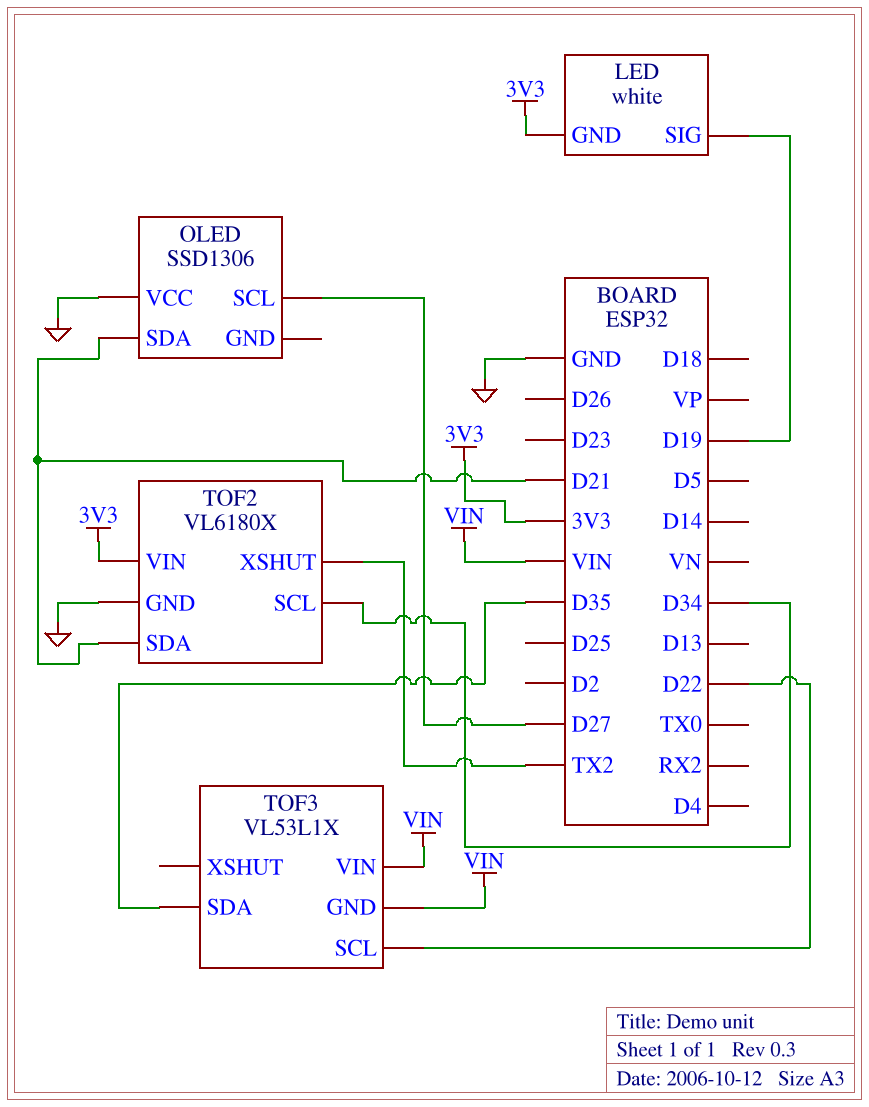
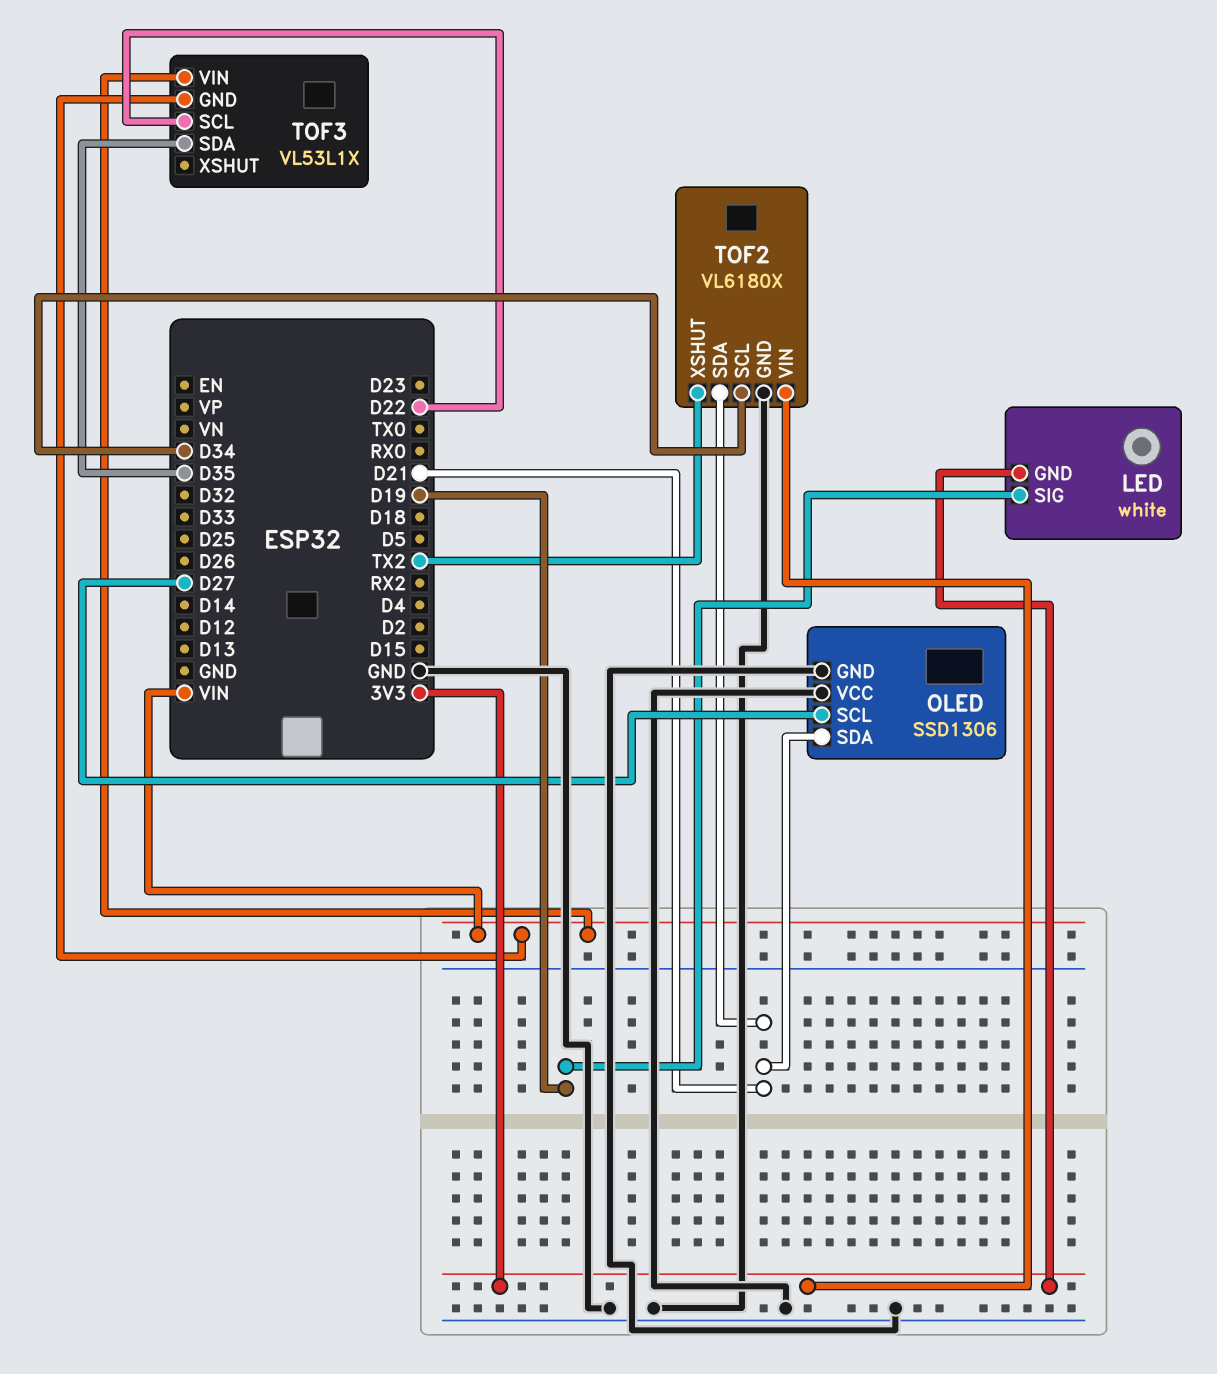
OLED pin GND: none -> GND

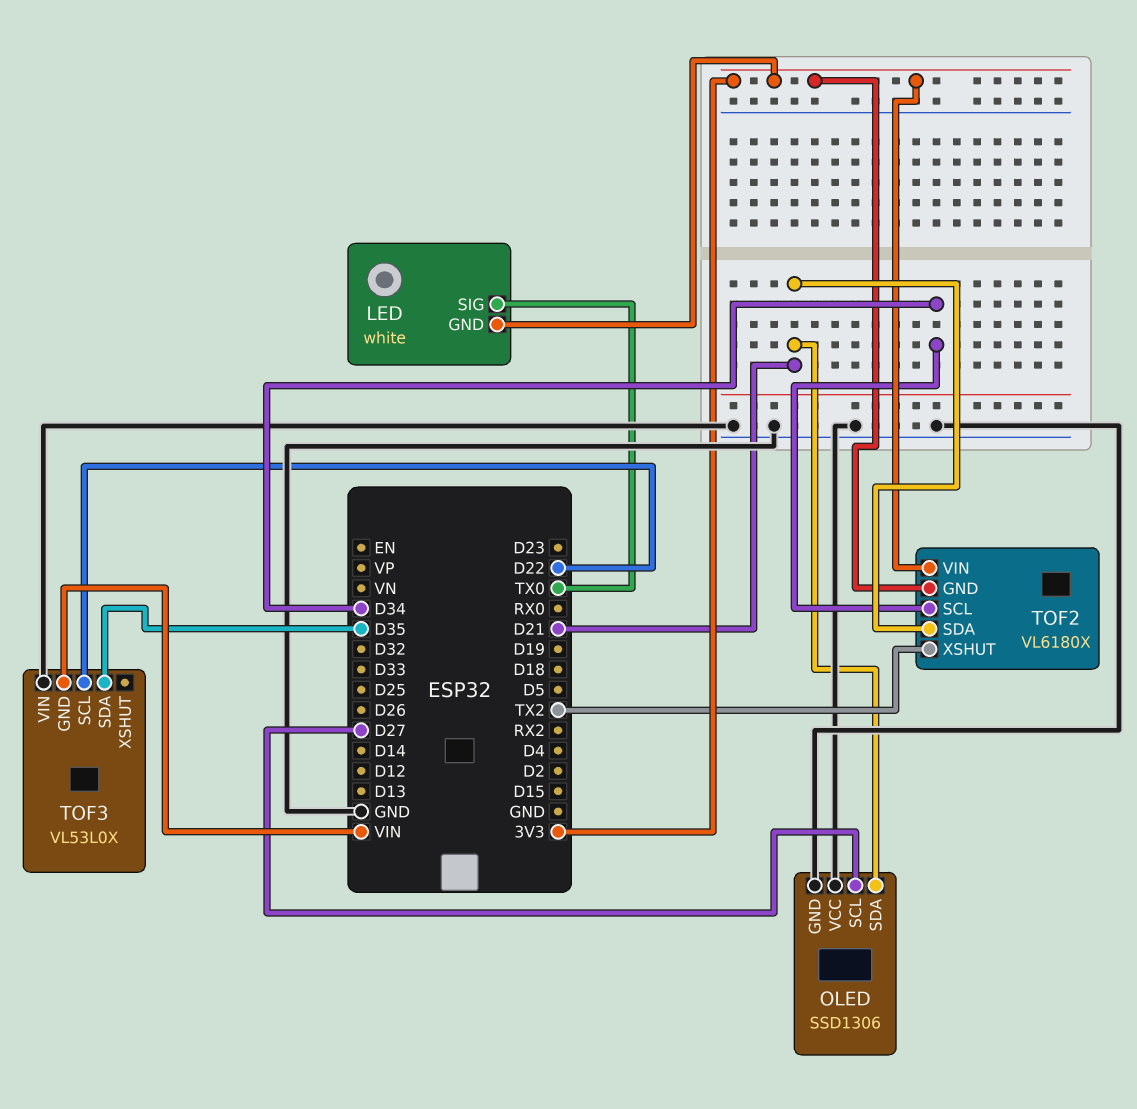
LED pin SIG: D19 -> TX0
TOF2 pin GND: GND -> 3V3
TOF3: VL53L1X -> VL53L0X
TOF3 pin VIN: VIN -> GND

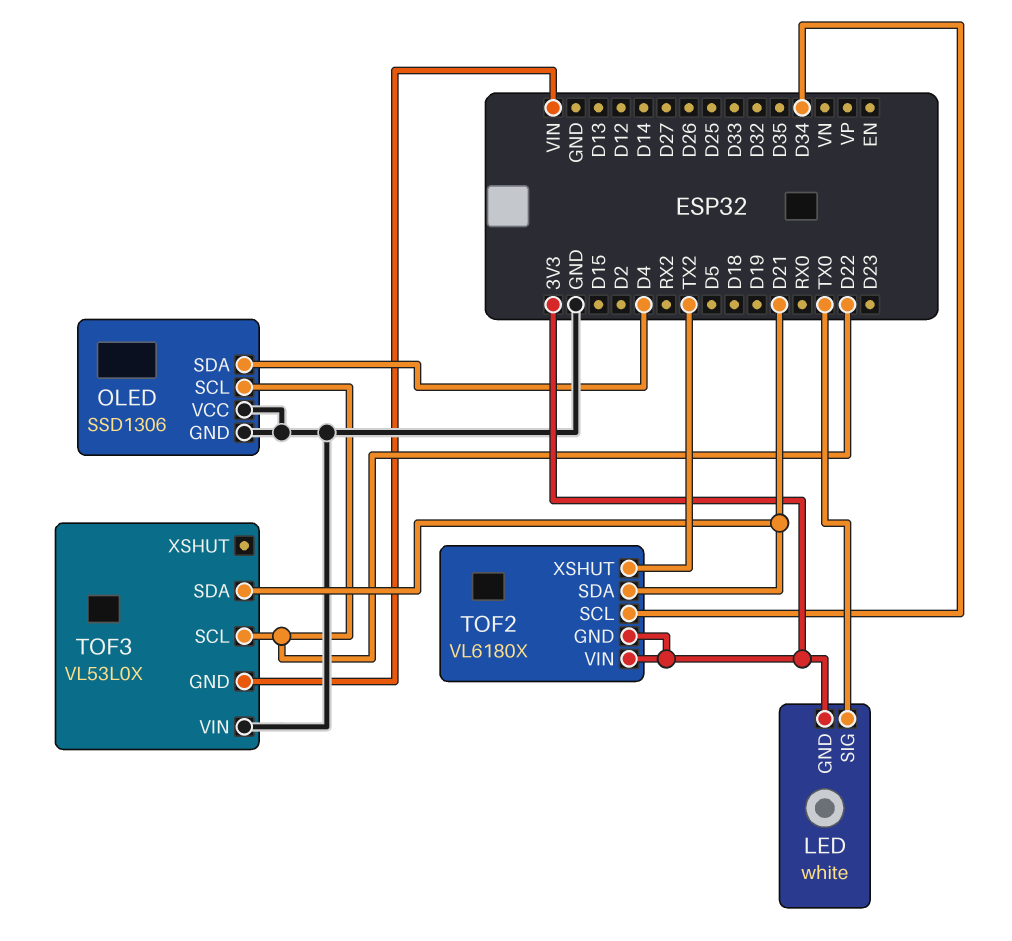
OLED pin SCL: D27 -> D22
OLED pin SDA: D21 -> D4
TOF3 pin SDA: D35 -> D21

